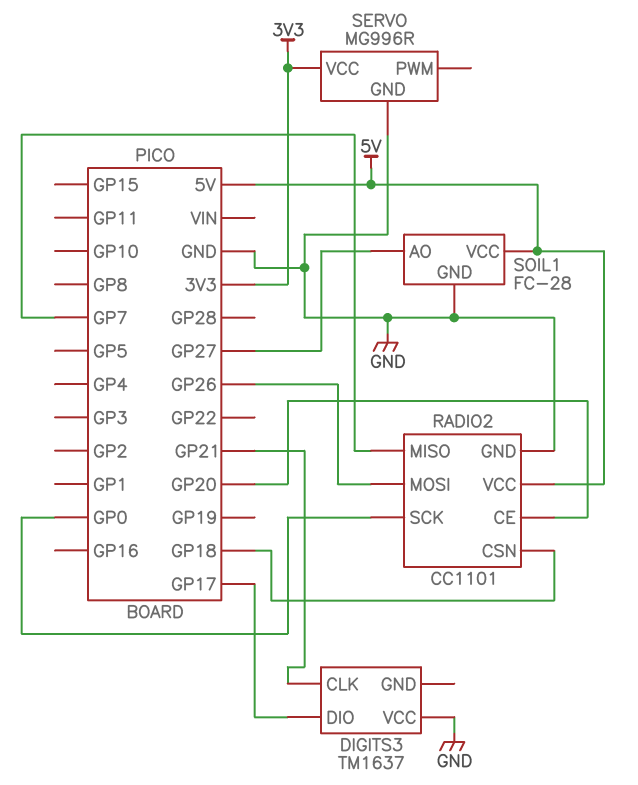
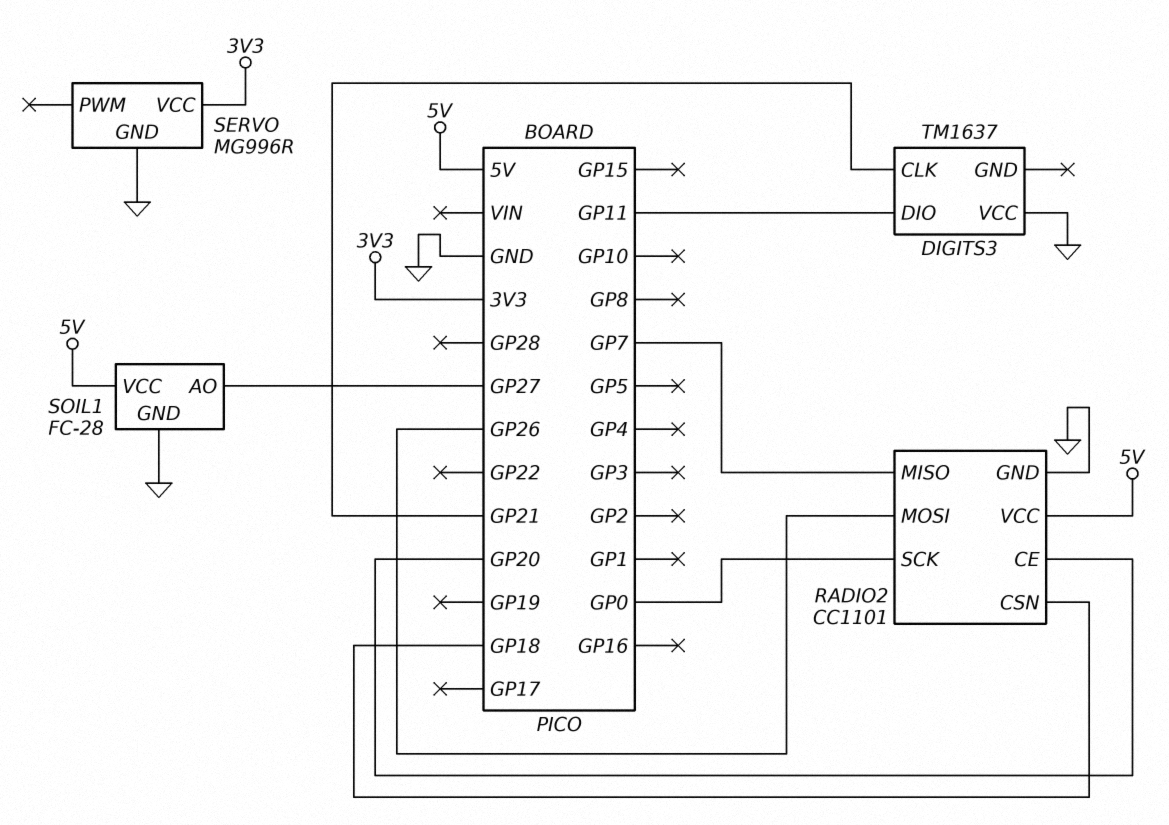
DIGITS3 pin DIO: GP17 -> GP11

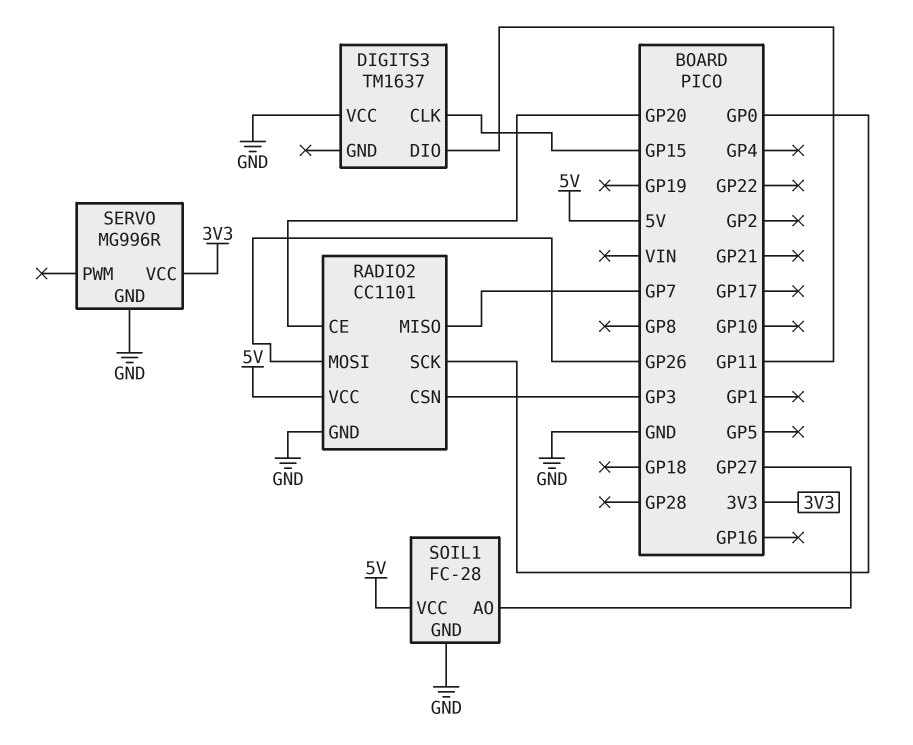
DIGITS3 pin CLK: GP21 -> GP15
RADIO2 pin CSN: GP18 -> GP3

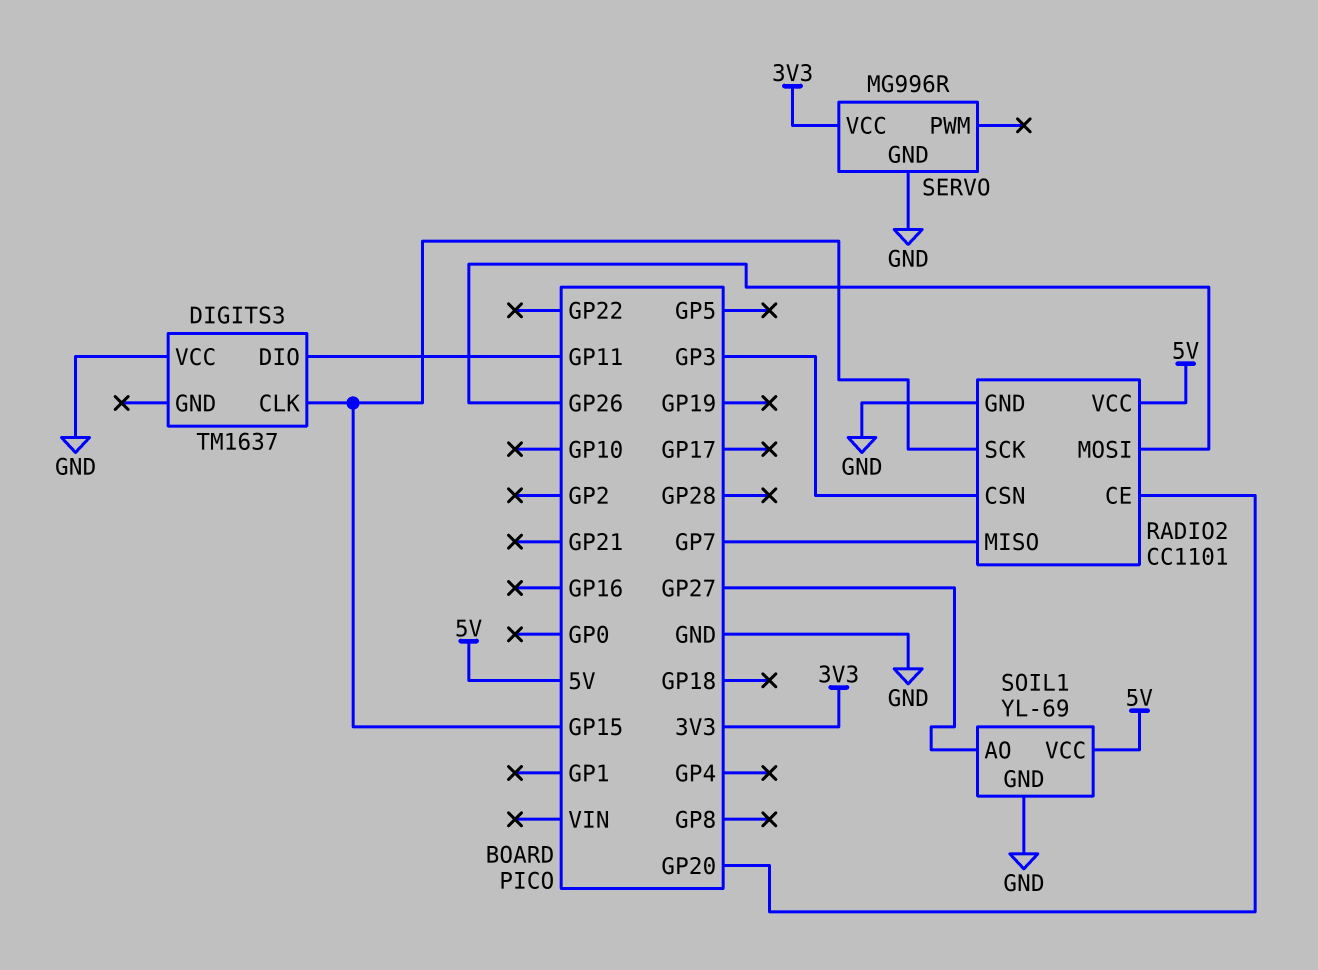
RADIO2 pin SCK: GP0 -> GP15
SOIL1: FC-28 -> YL-69

